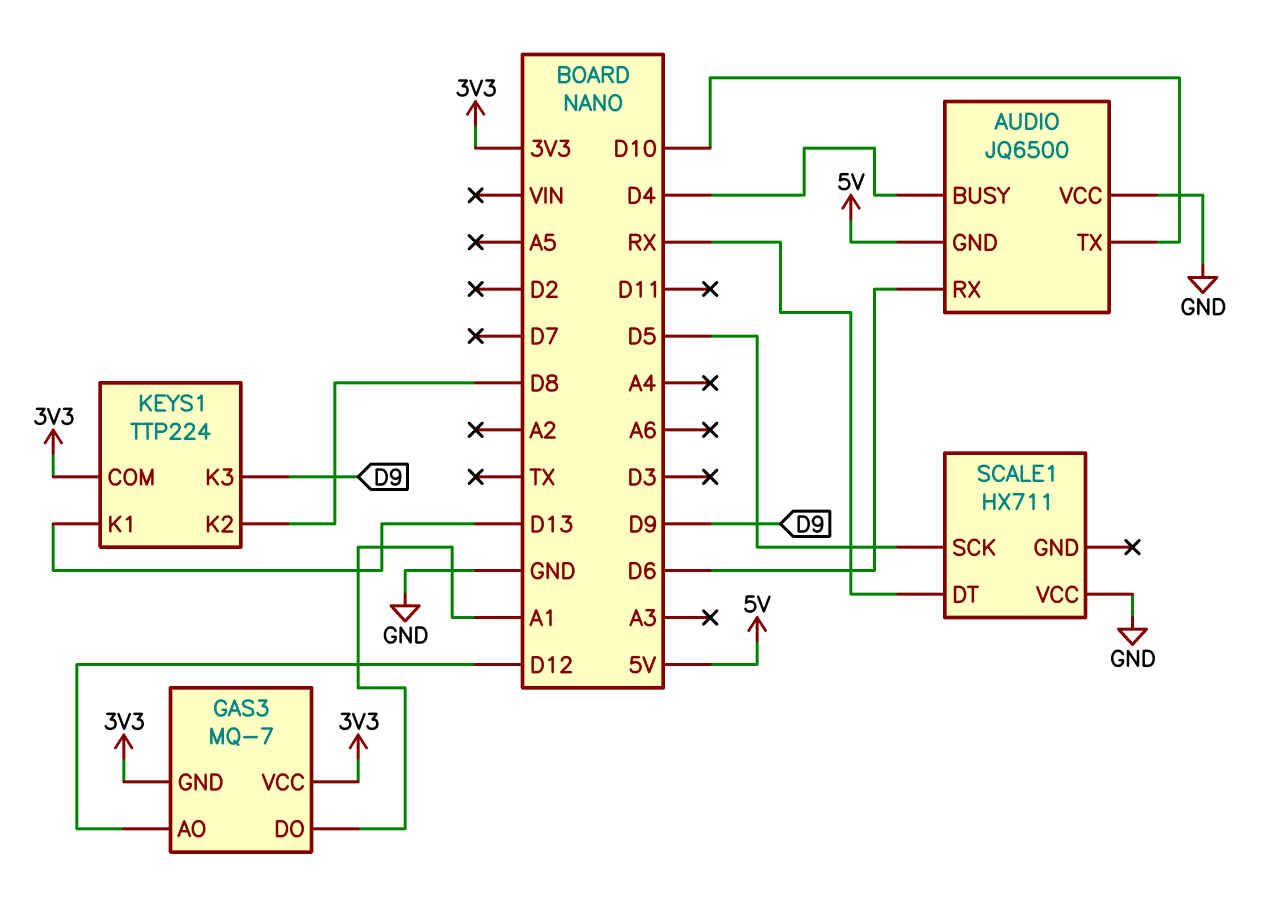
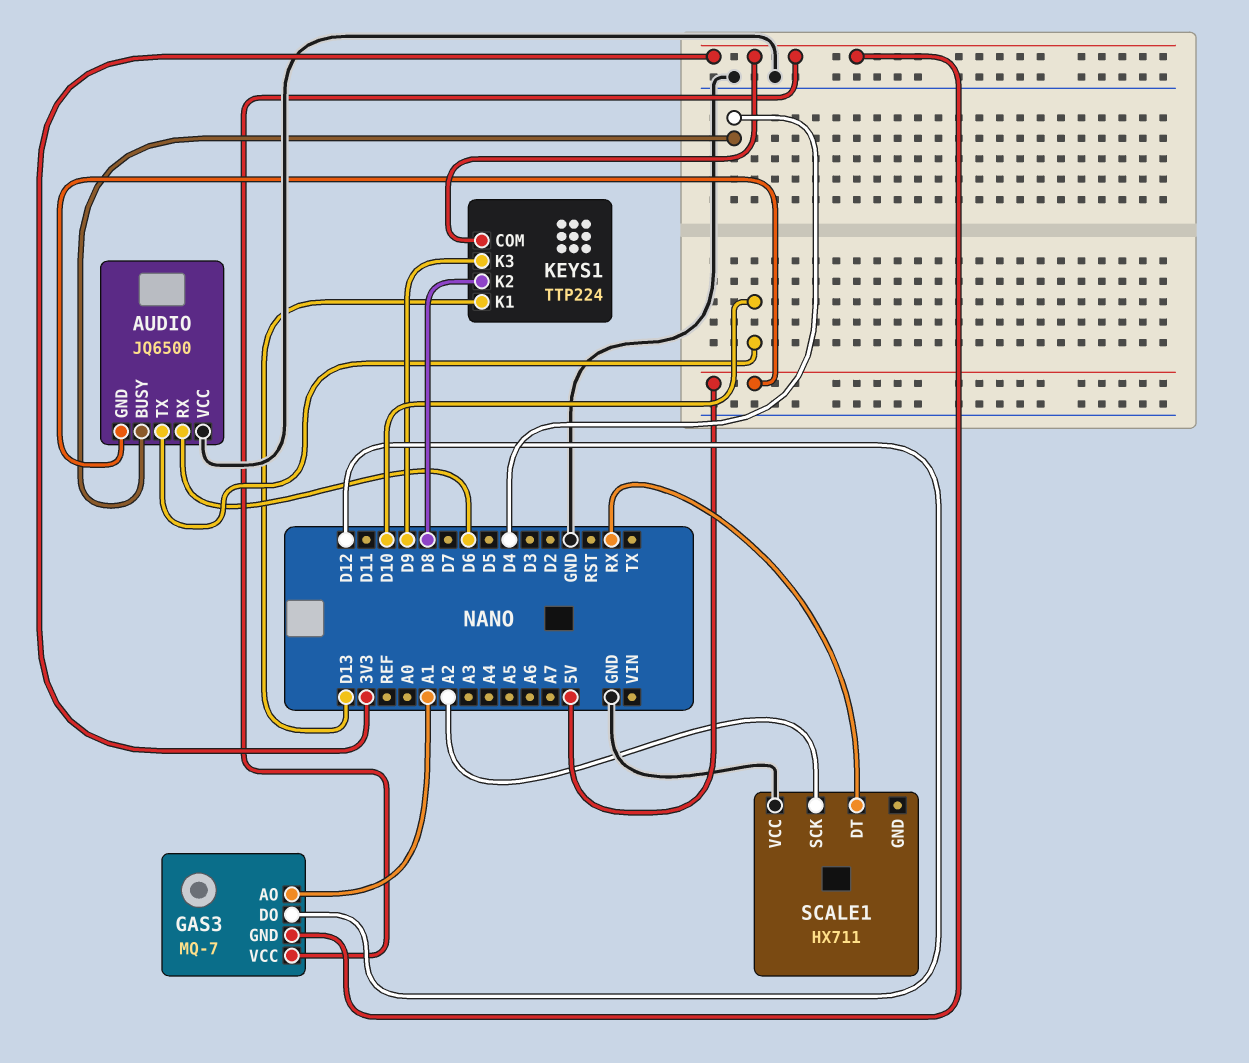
GAS3 pin AO: D12 -> A1
GAS3 pin DO: A1 -> D12
SCALE1 pin SCK: D5 -> A2

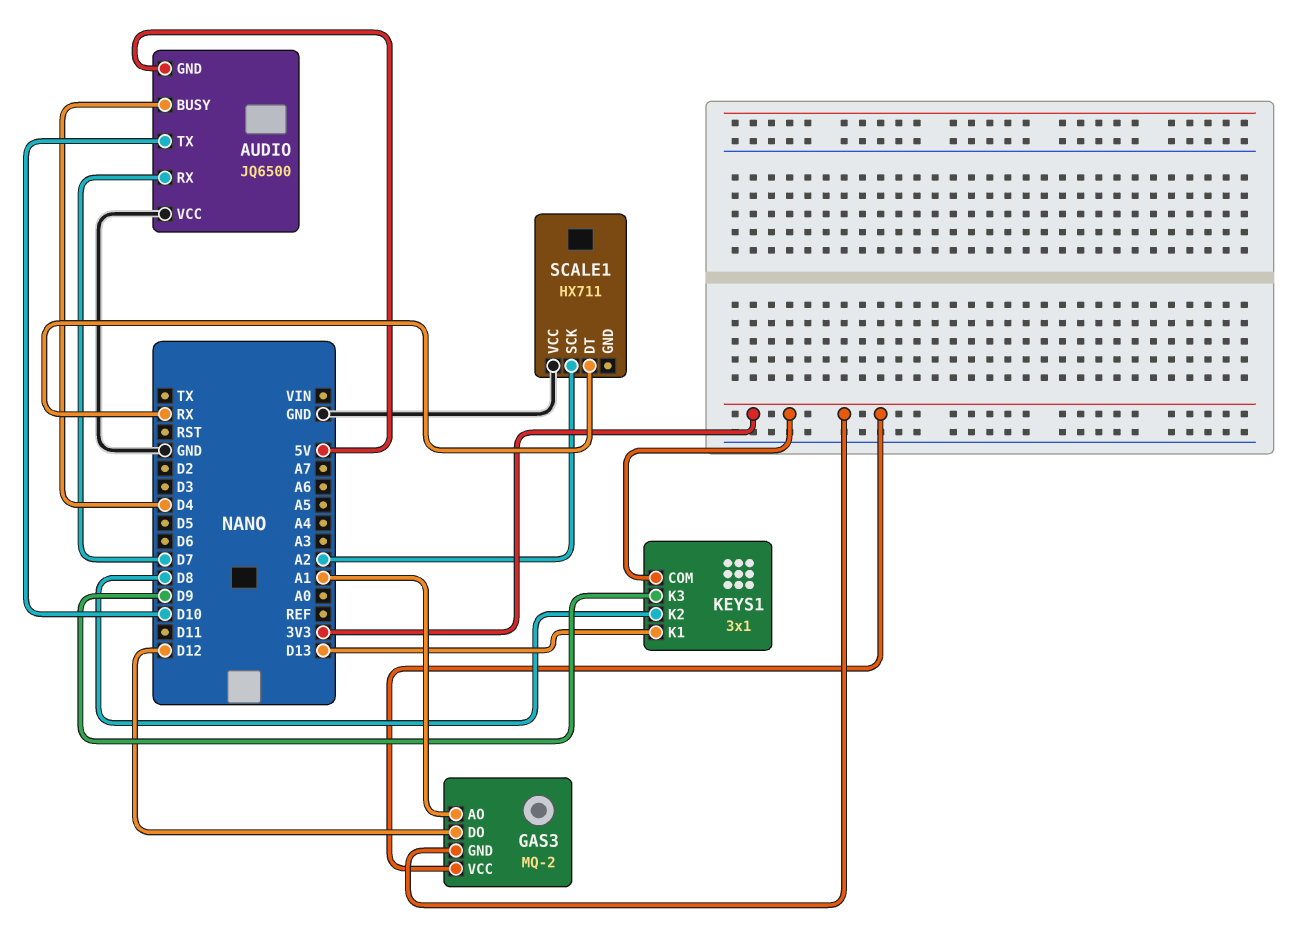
AUDIO pin RX: D6 -> D7
GAS3: MQ-7 -> MQ-2
KEYS1: TTP224 -> 3x1

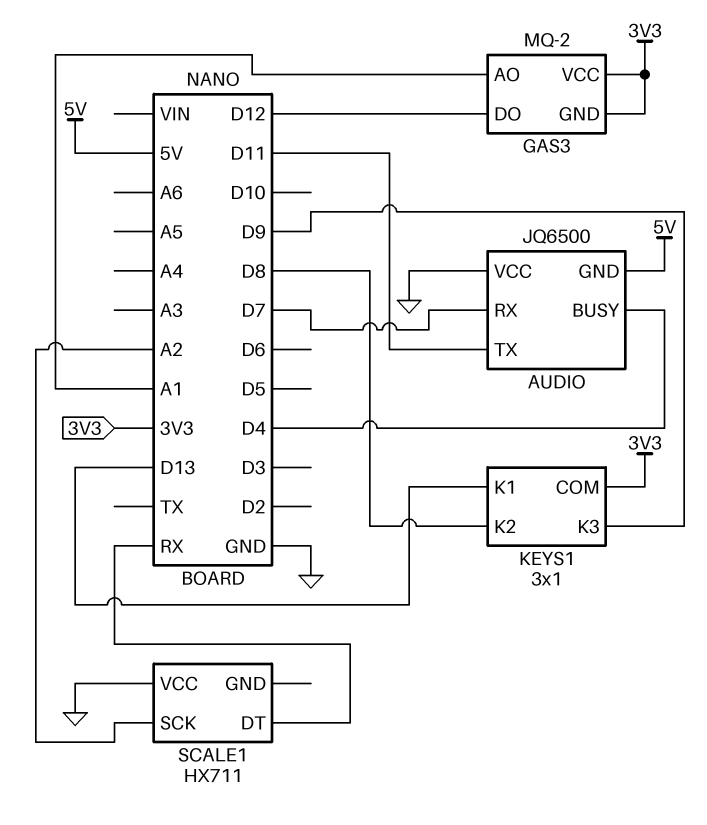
AUDIO pin TX: D10 -> D11

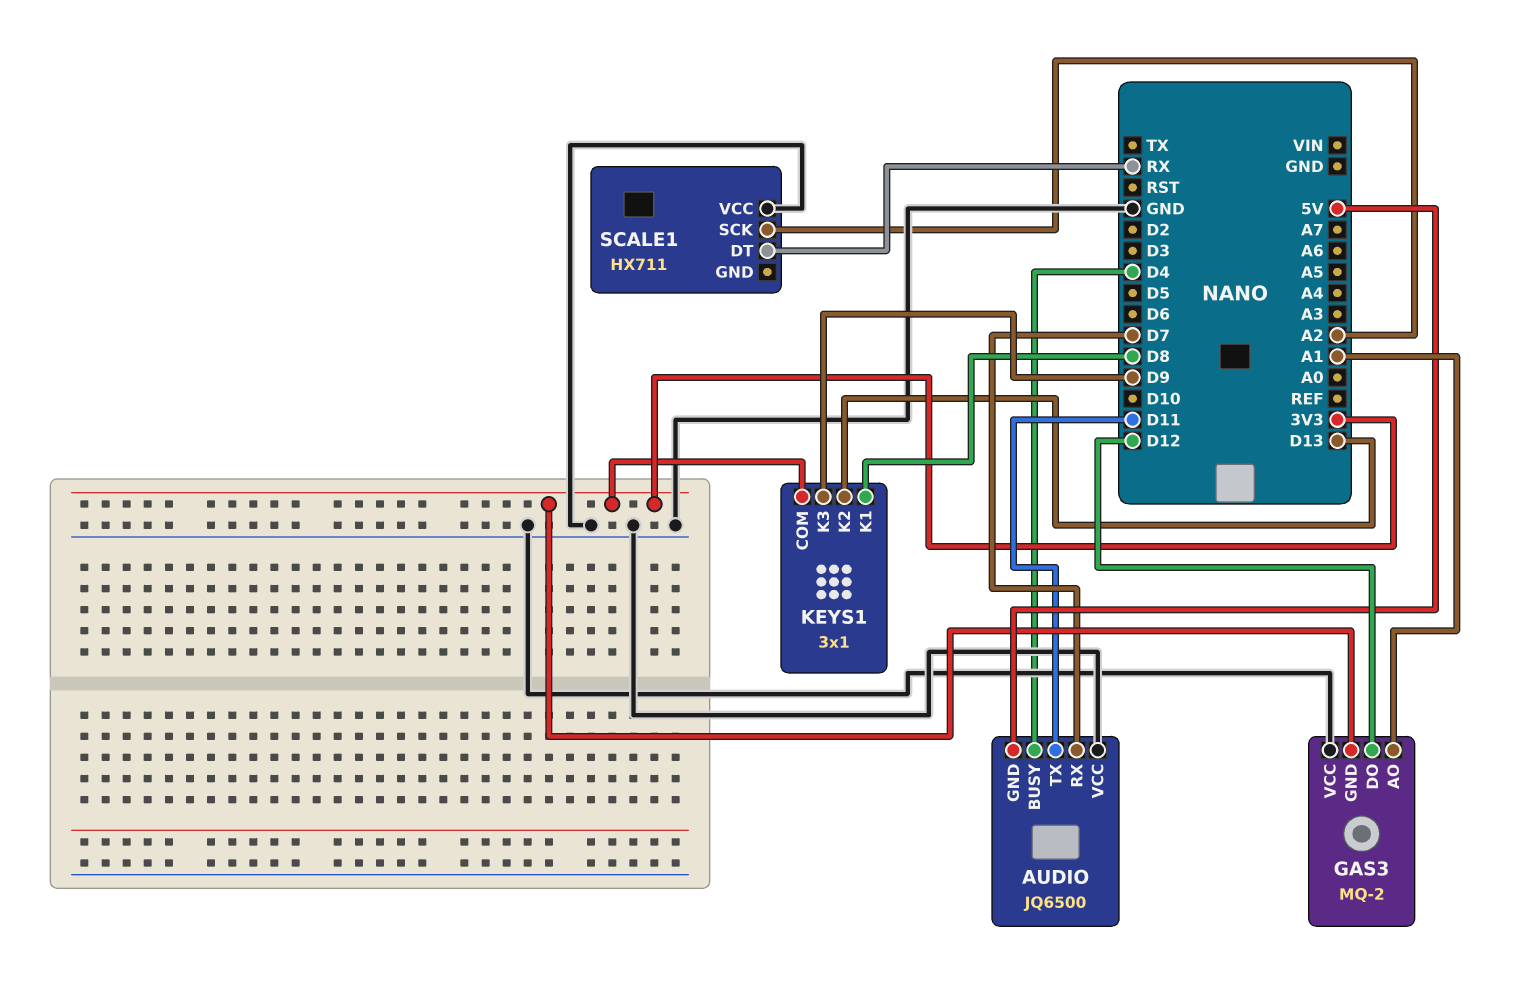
GAS3 pin VCC: 3V3 -> GND
KEYS1 pin K1: D13 -> D8
KEYS1 pin K2: D8 -> D13

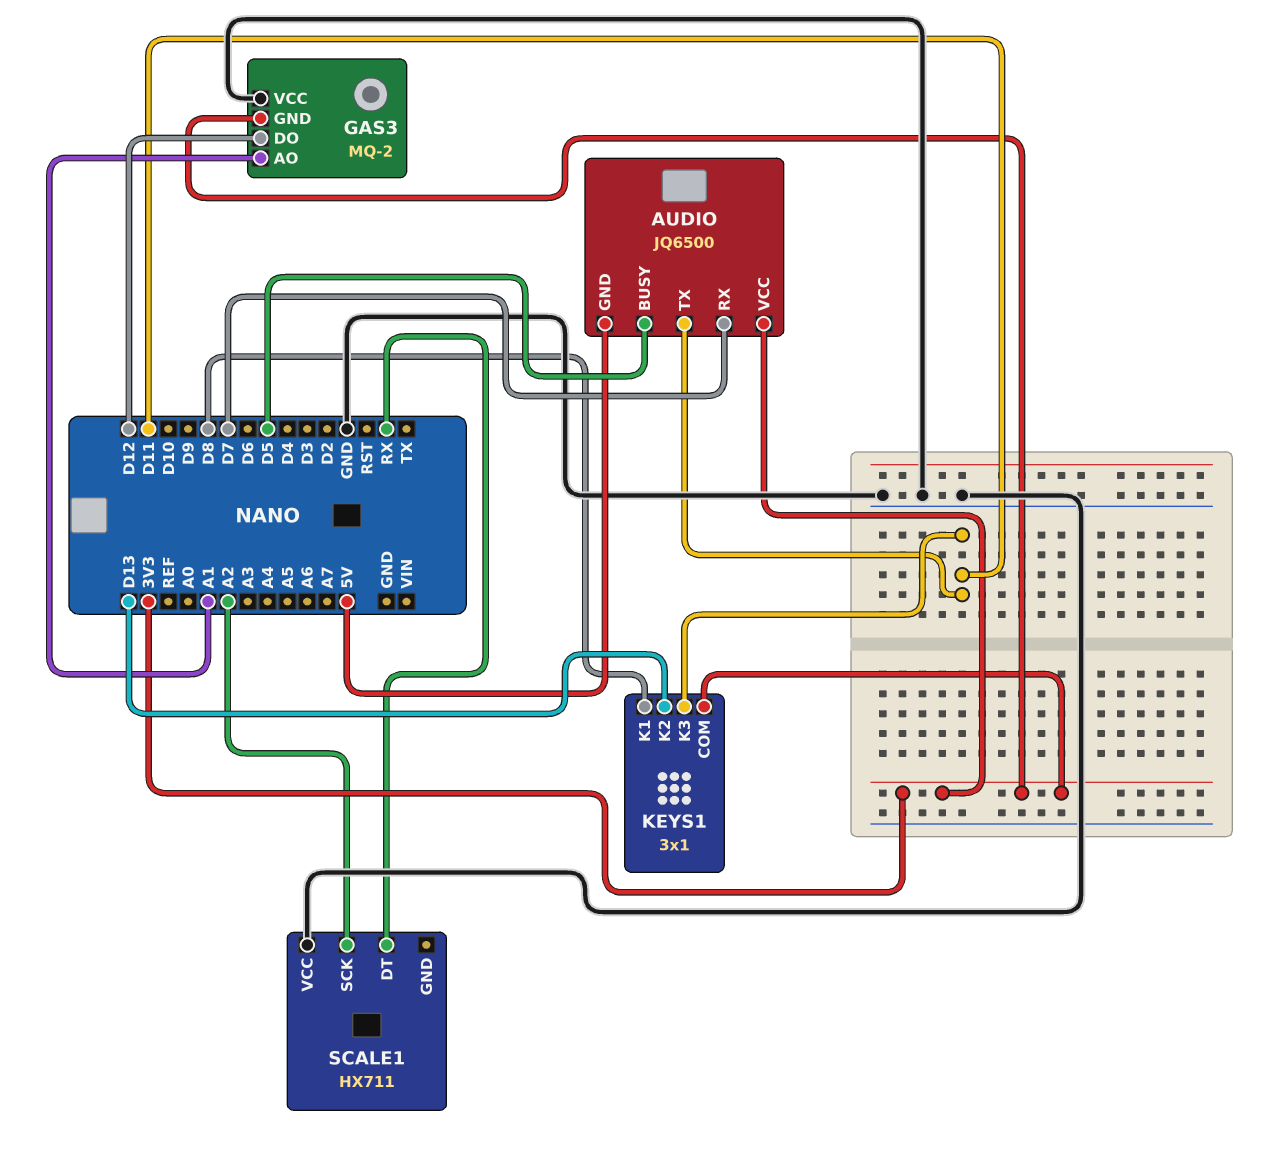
AUDIO pin BUSY: D4 -> D5
AUDIO pin VCC: GND -> 3V3
KEYS1 pin K3: D9 -> D11

